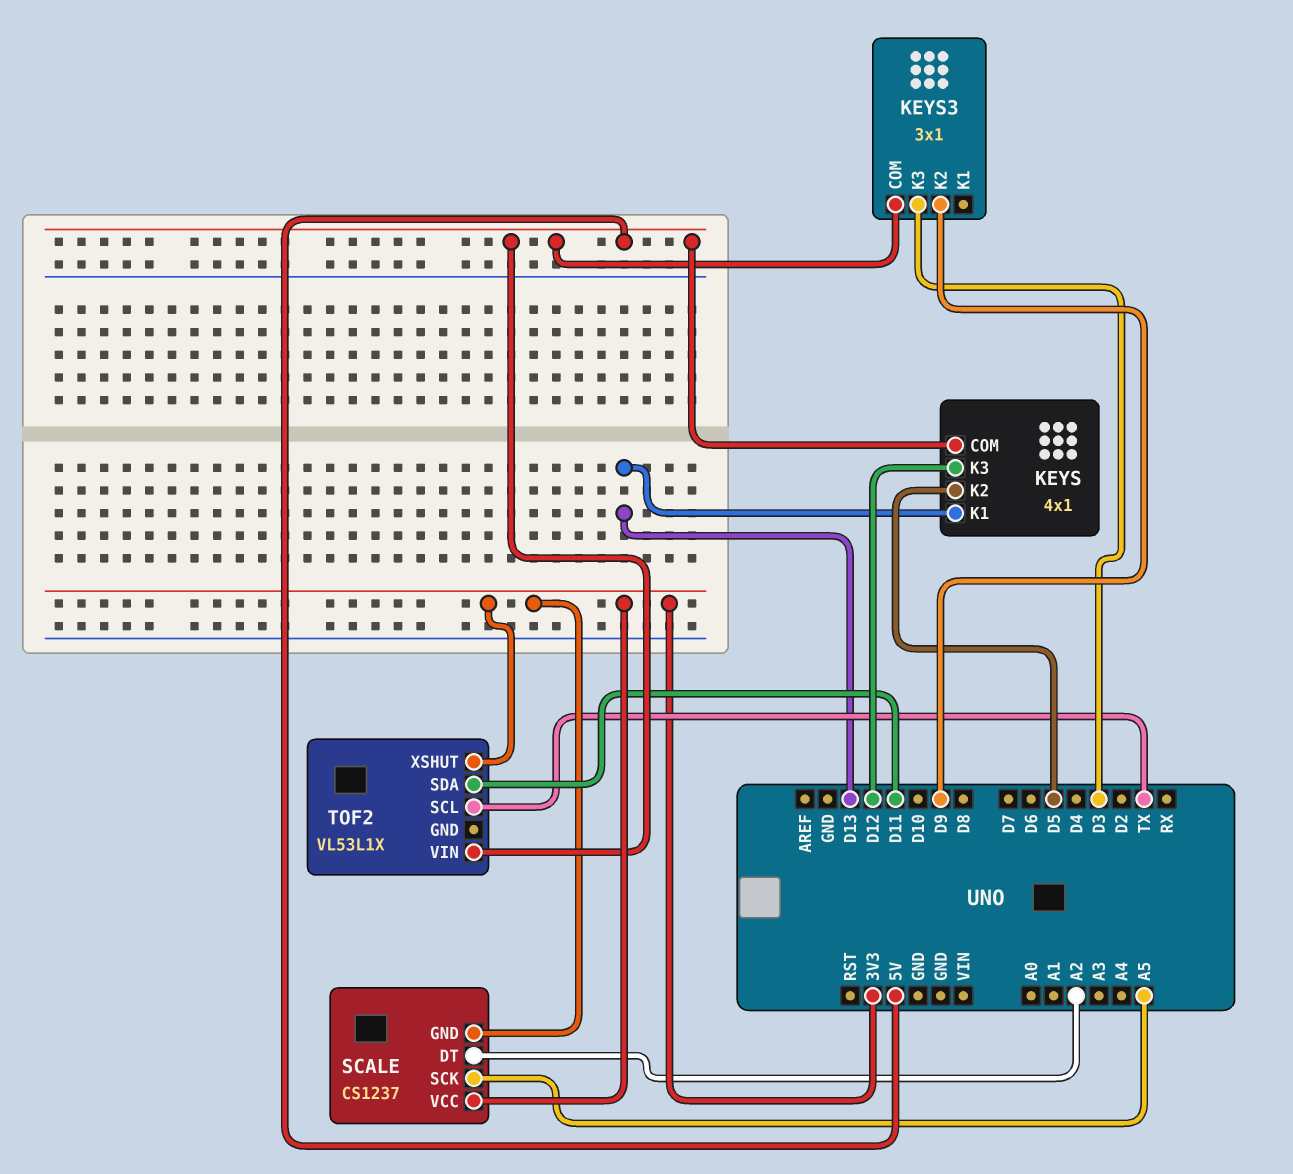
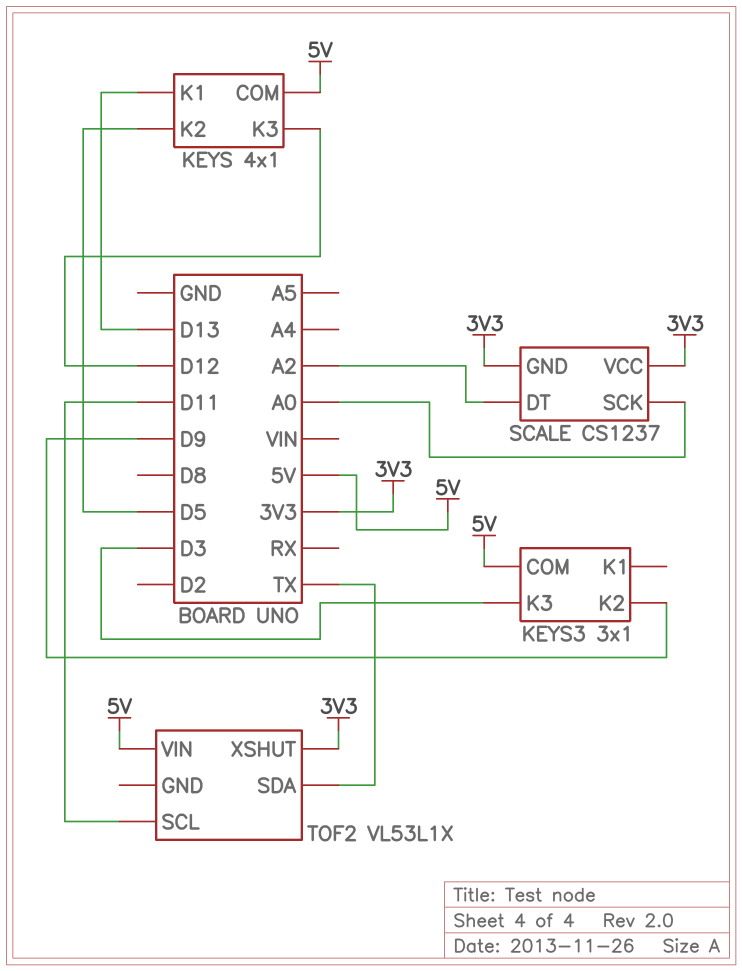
SCALE pin SCK: A5 -> A0
TOF2 pin SCL: TX -> D11
TOF2 pin SDA: D11 -> TX

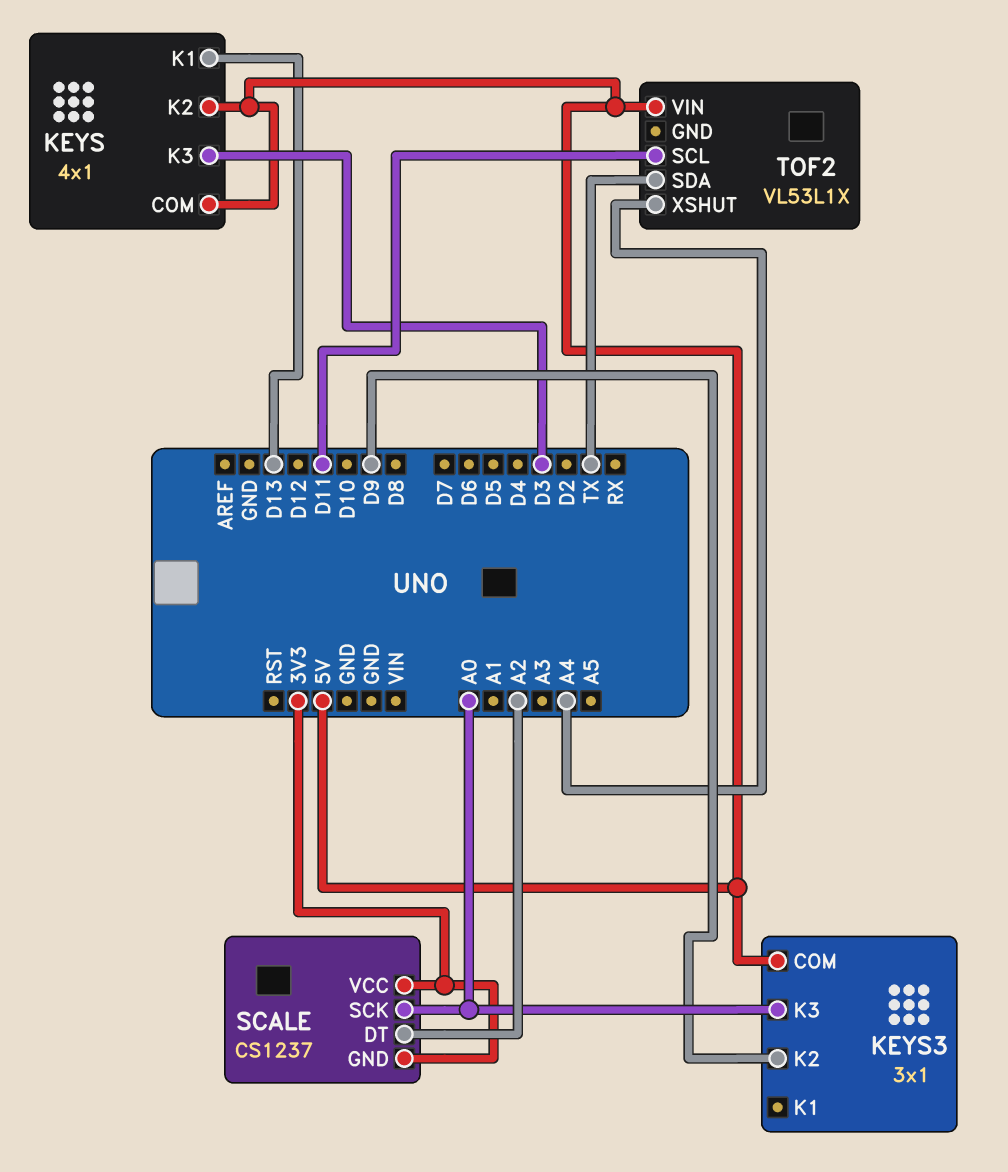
KEYS pin K2: D5 -> 5V
KEYS pin K3: D12 -> D3
KEYS3 pin K3: D3 -> A0
TOF2 pin XSHUT: 3V3 -> A4

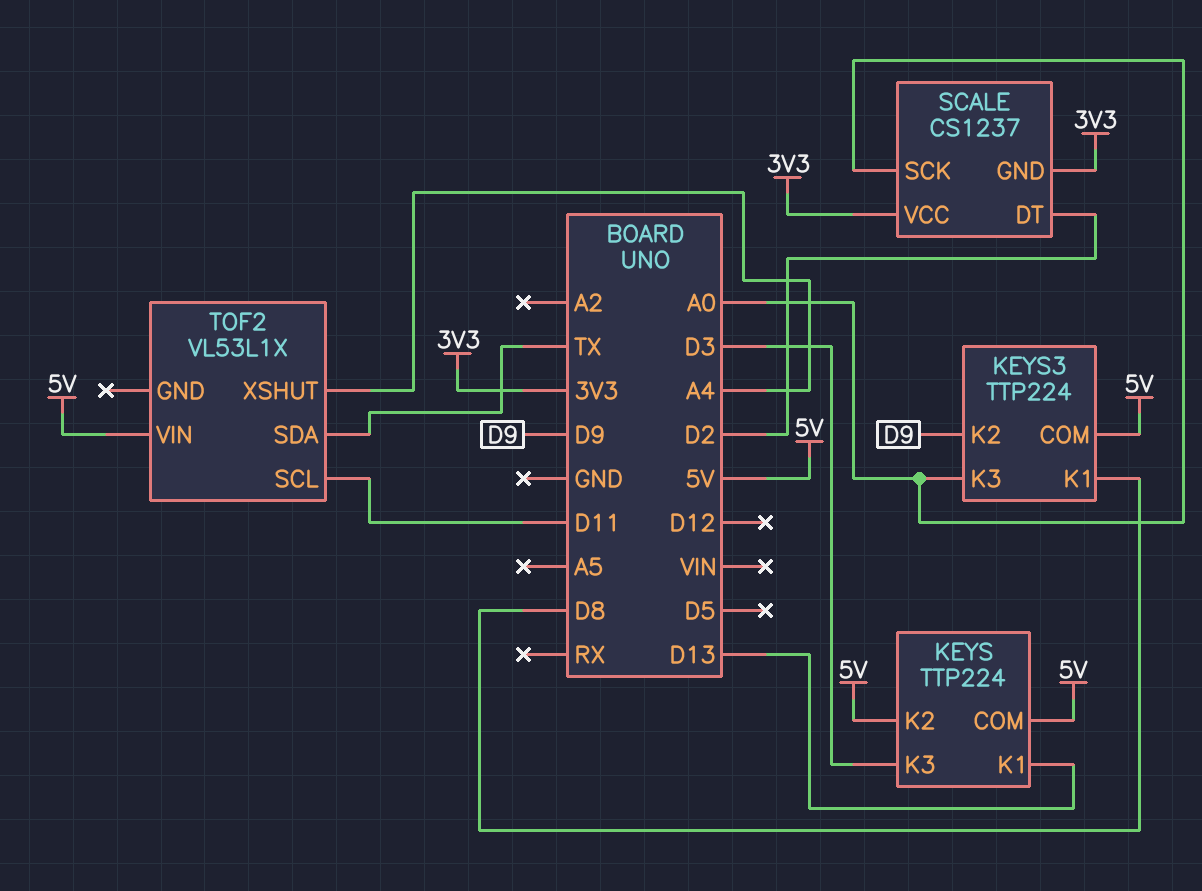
KEYS: 4x1 -> TTP224
KEYS3: 3x1 -> TTP224
KEYS3 pin K1: none -> D8
SCALE pin DT: A2 -> D2

